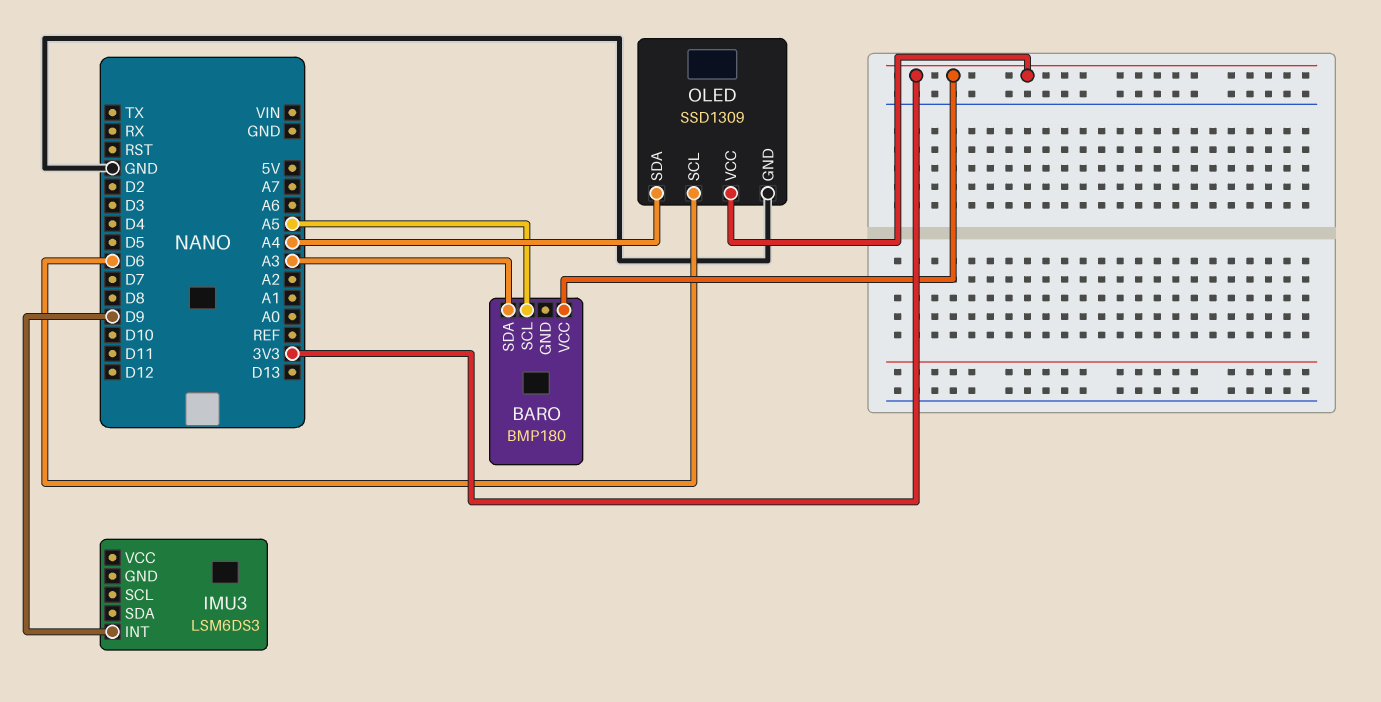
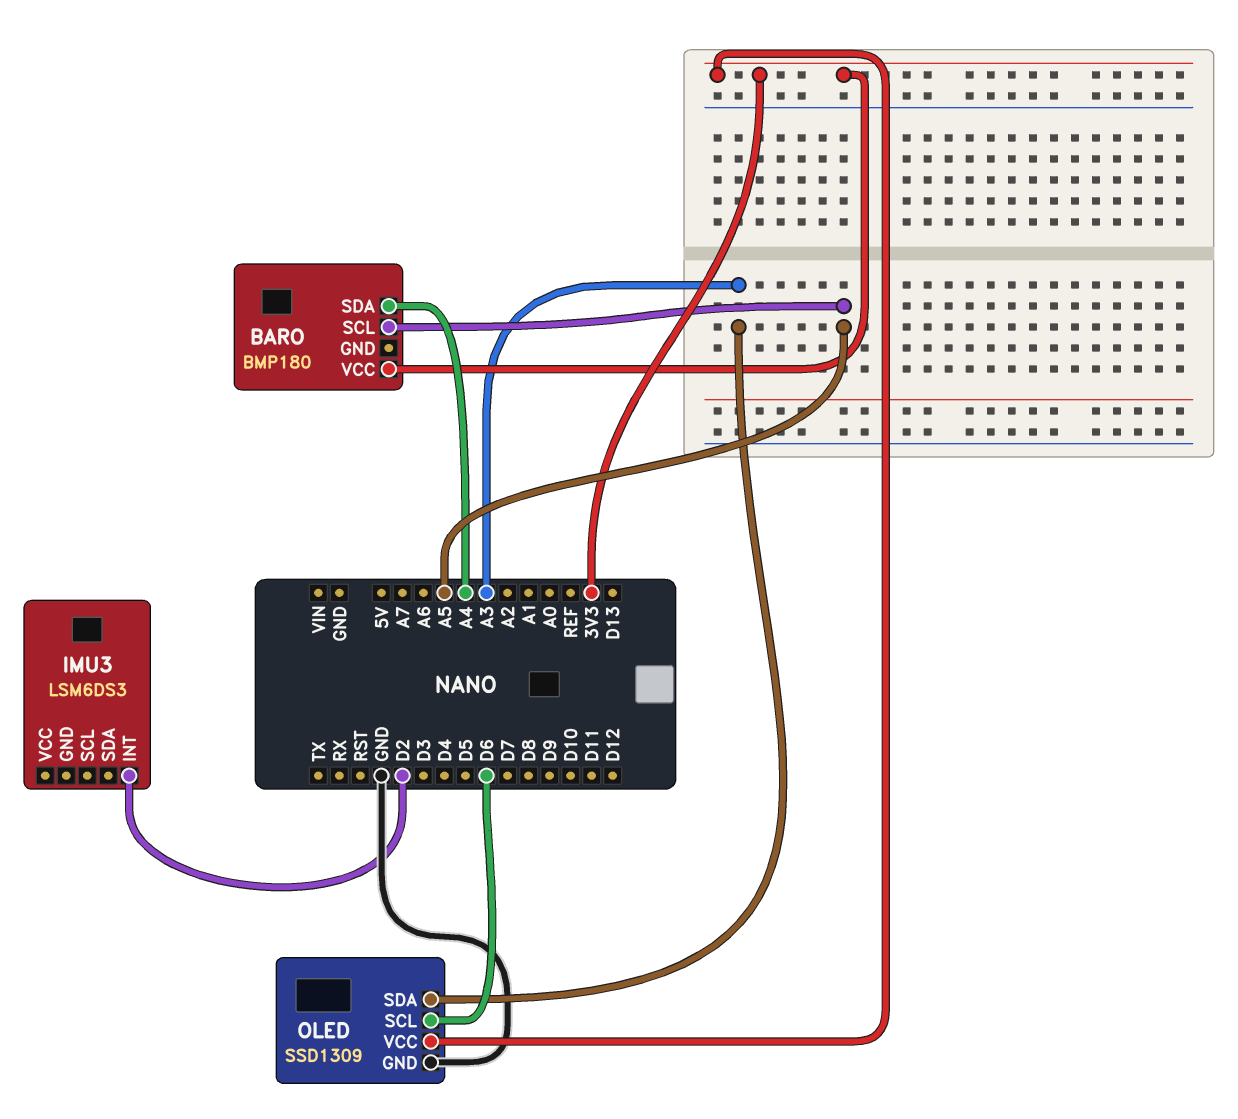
BARO pin SDA: A3 -> A4
IMU3 pin INT: D9 -> D2
OLED pin SDA: A4 -> A3

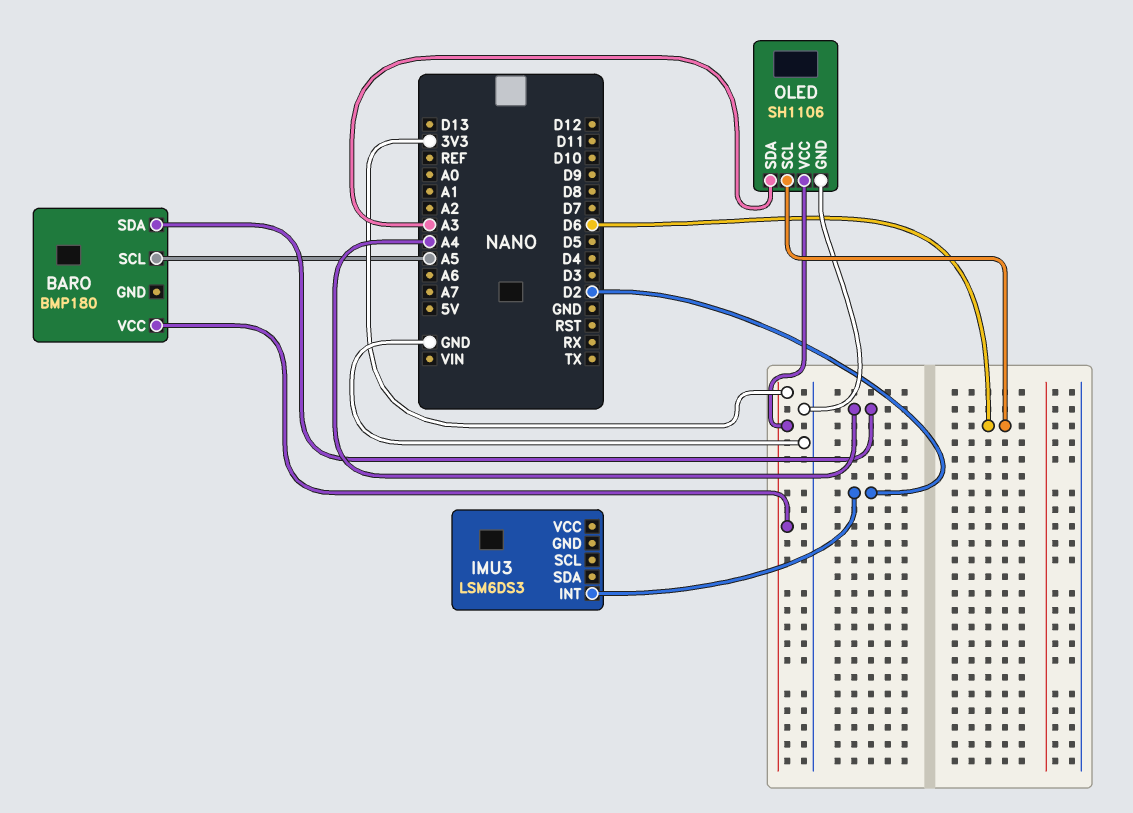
OLED: SSD1309 -> SH1106

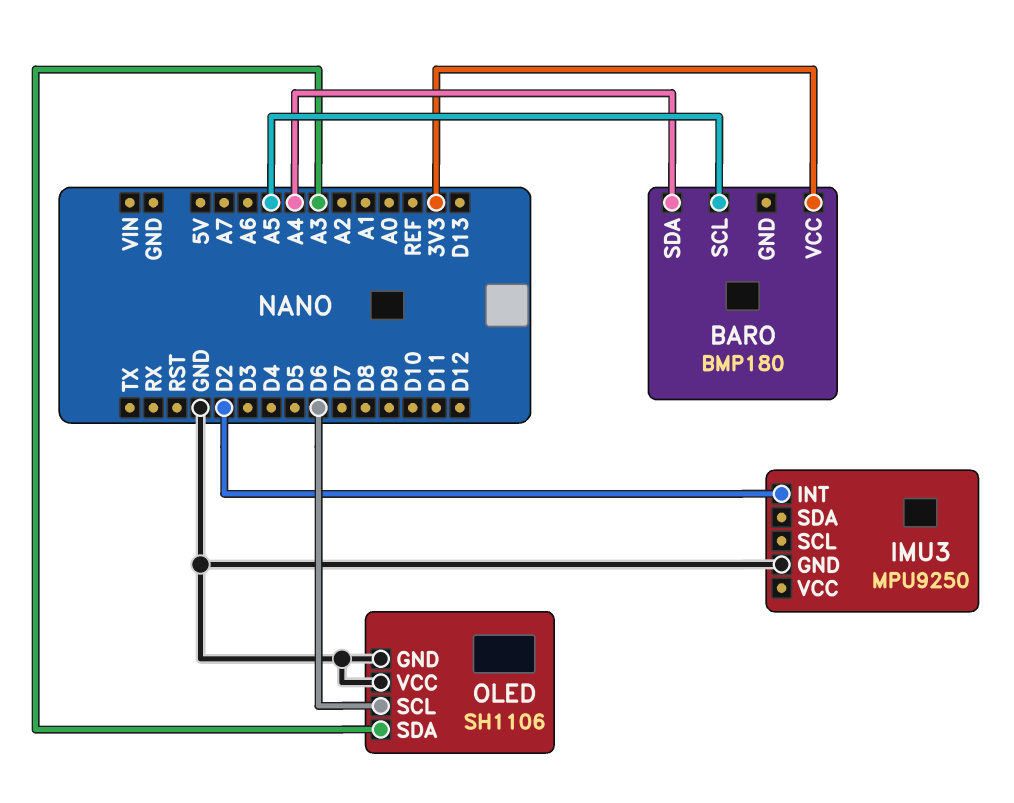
IMU3: LSM6DS3 -> MPU9250
IMU3 pin GND: none -> GND
OLED pin VCC: 3V3 -> GND

